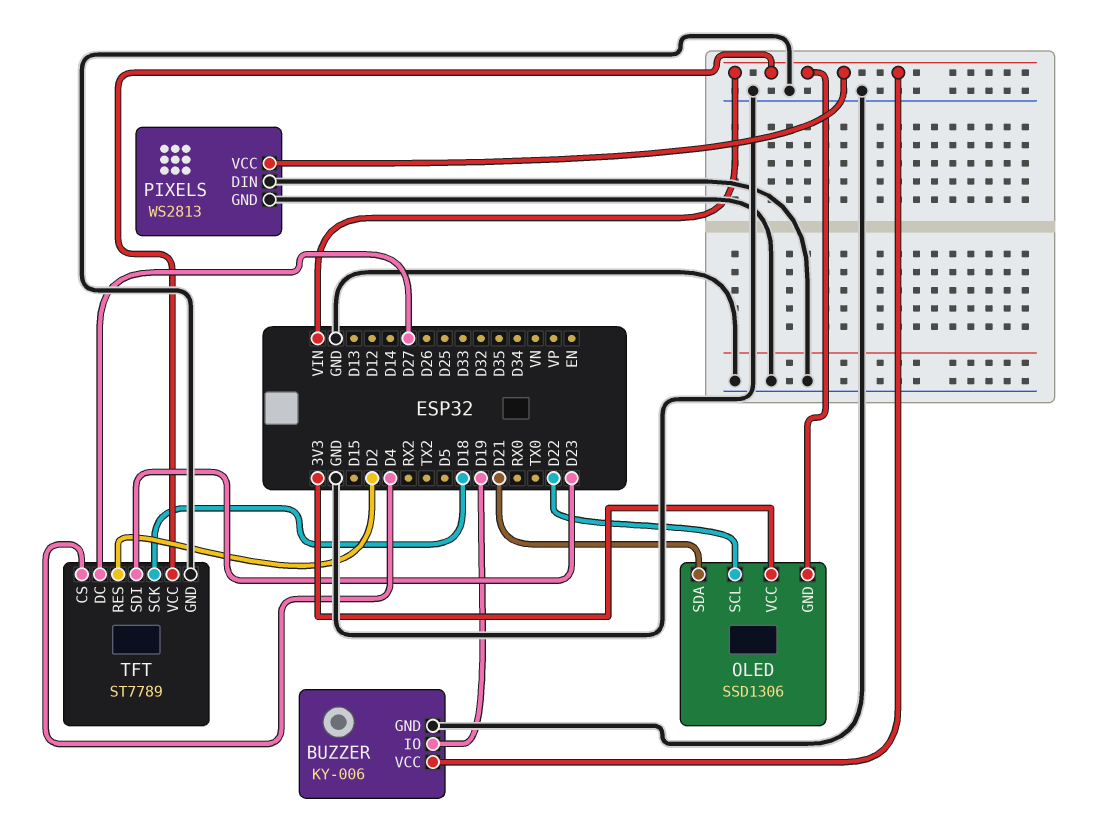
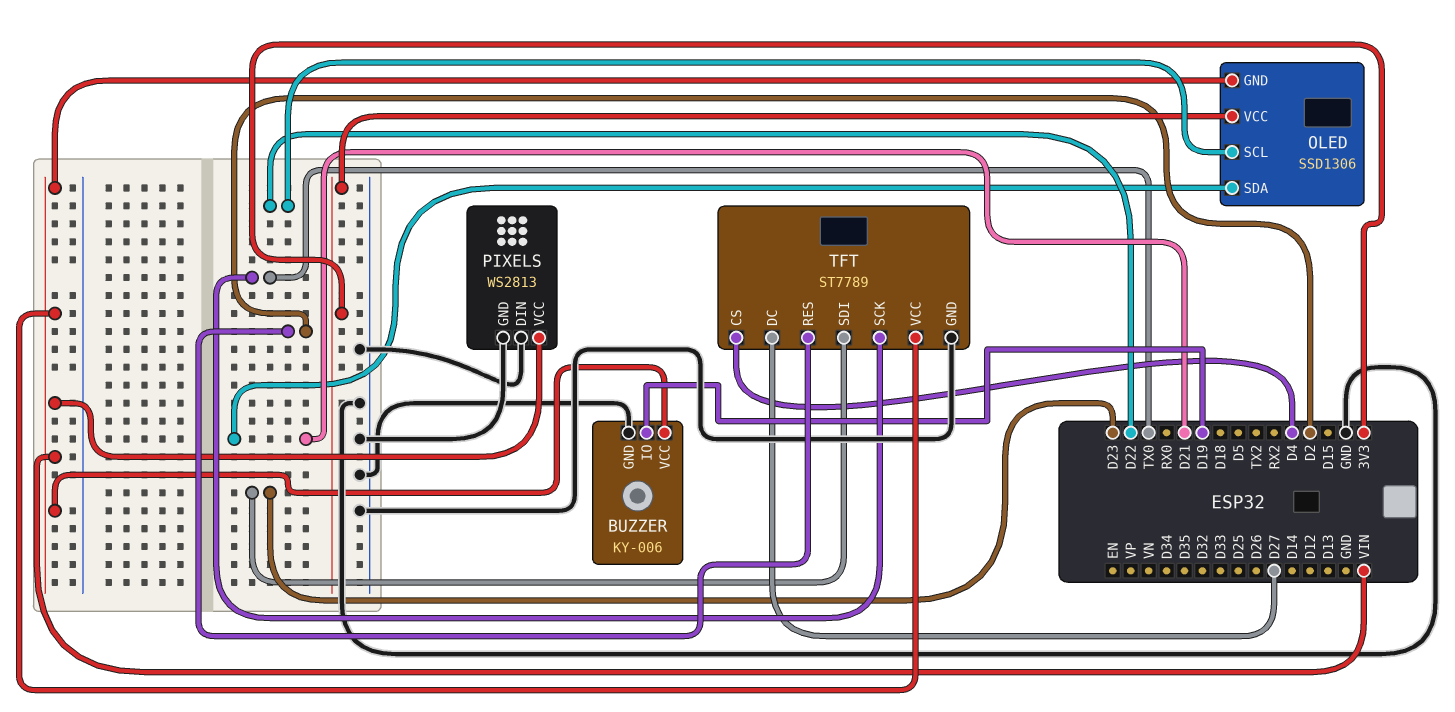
TFT pin SCK: D18 -> TX0

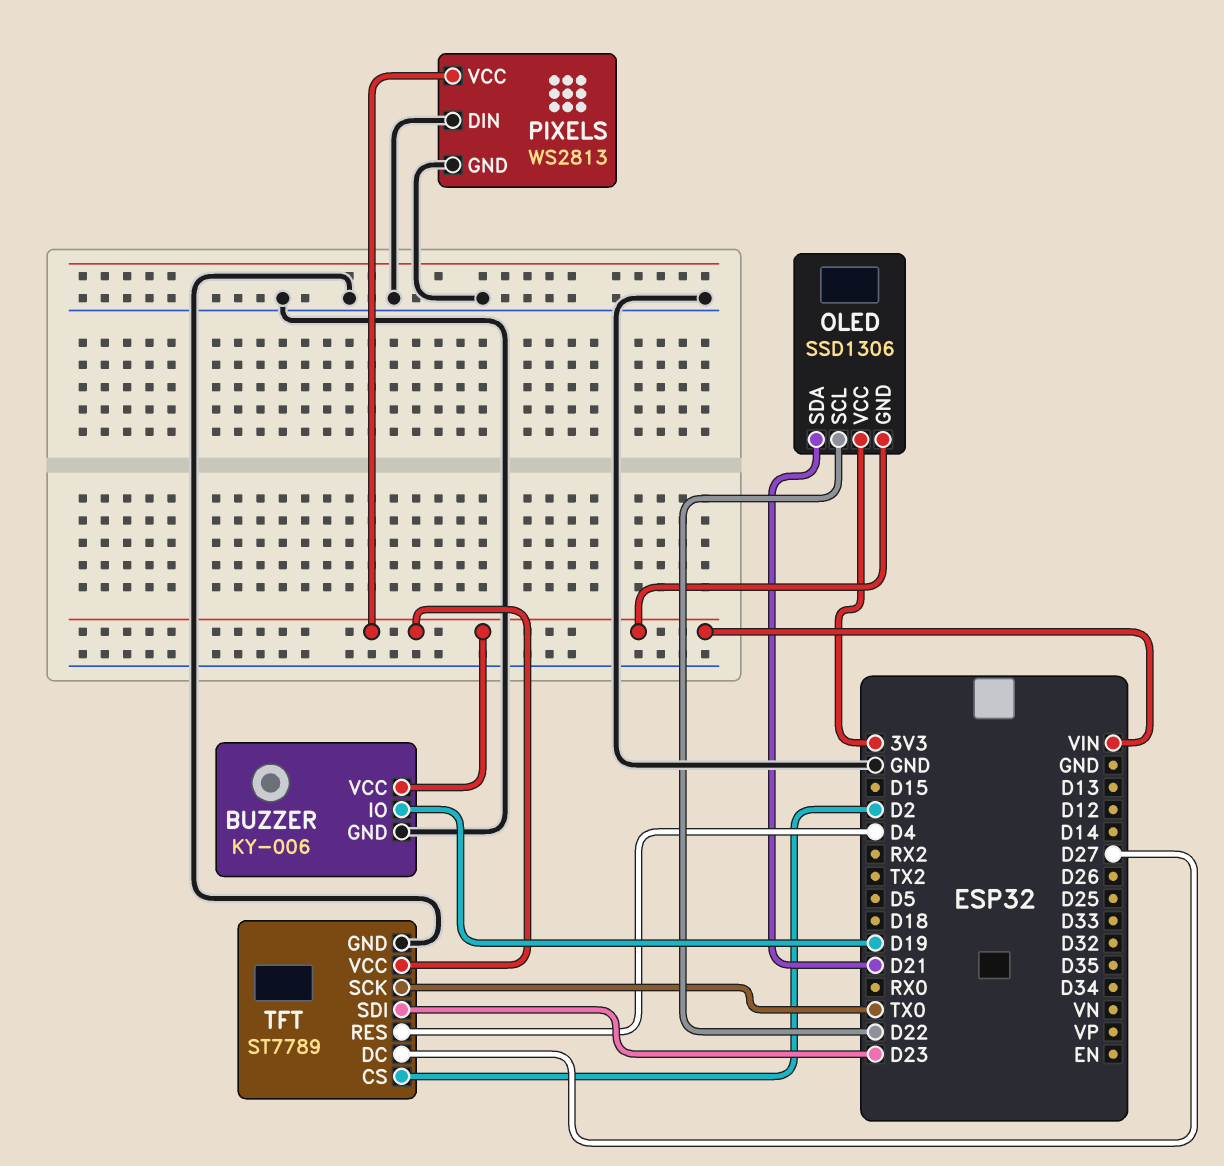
TFT pin CS: D4 -> D2
TFT pin RES: D2 -> D4

